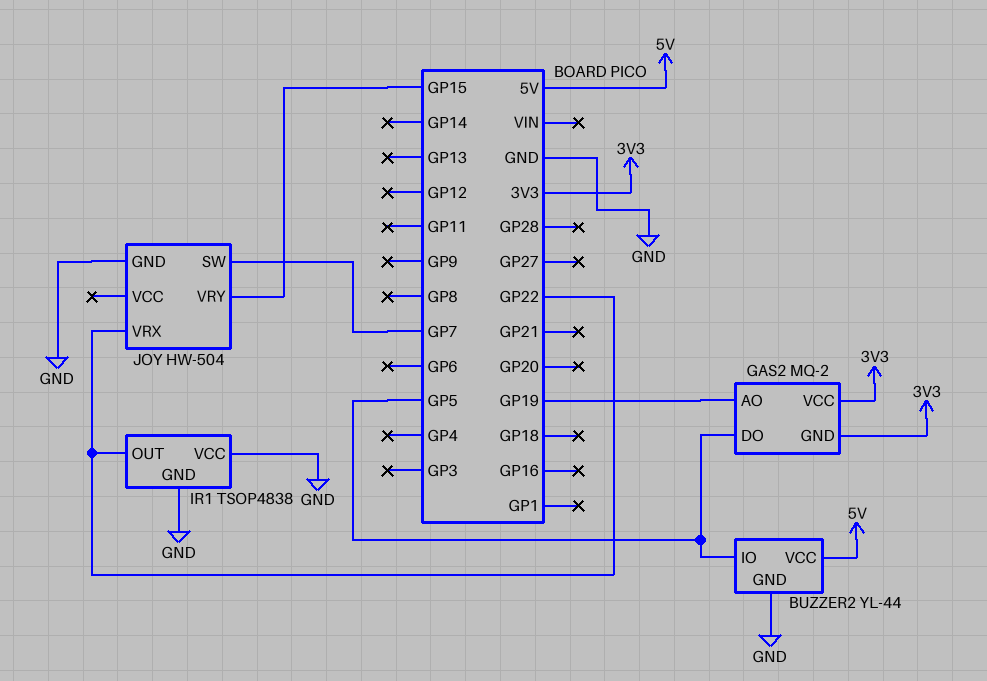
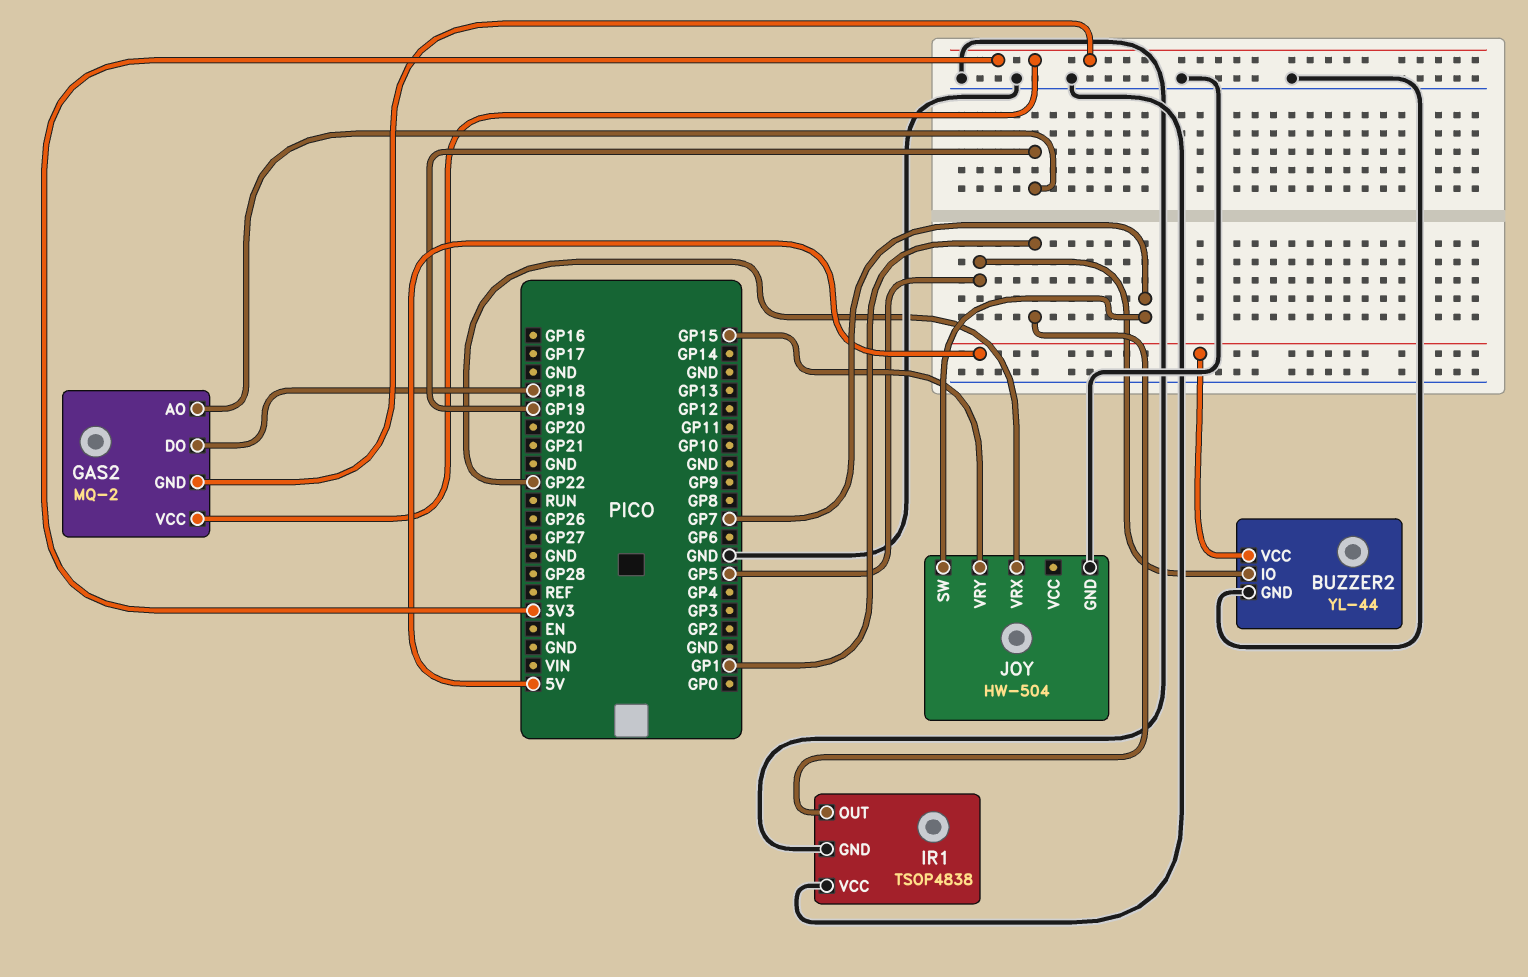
GAS2 pin DO: GP5 -> GP18
IR1 pin OUT: GP22 -> GP1

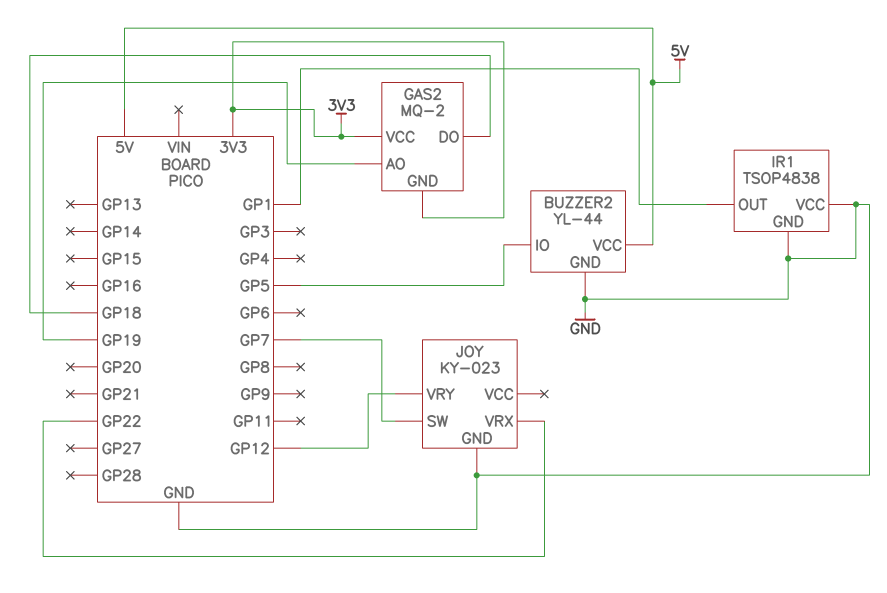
JOY: HW-504 -> KY-023
JOY pin VRY: GP15 -> GP12

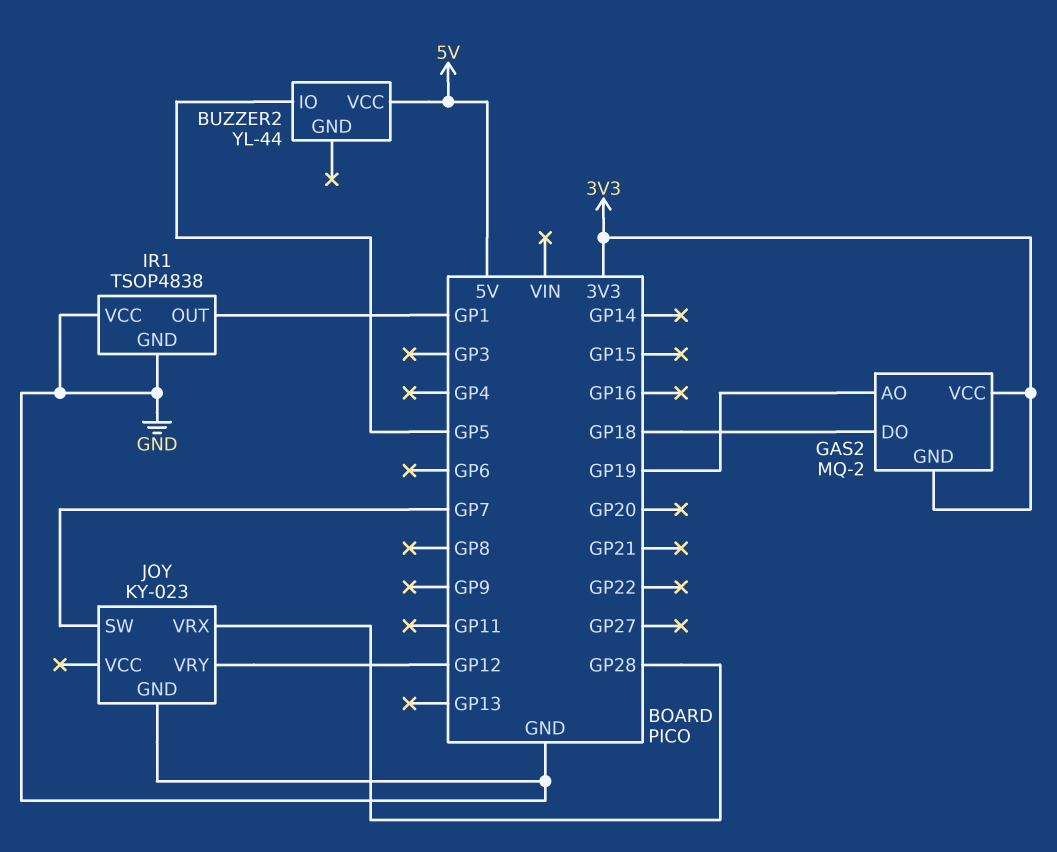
BUZZER2 pin GND: GND -> none
JOY pin VRX: GP22 -> GP28

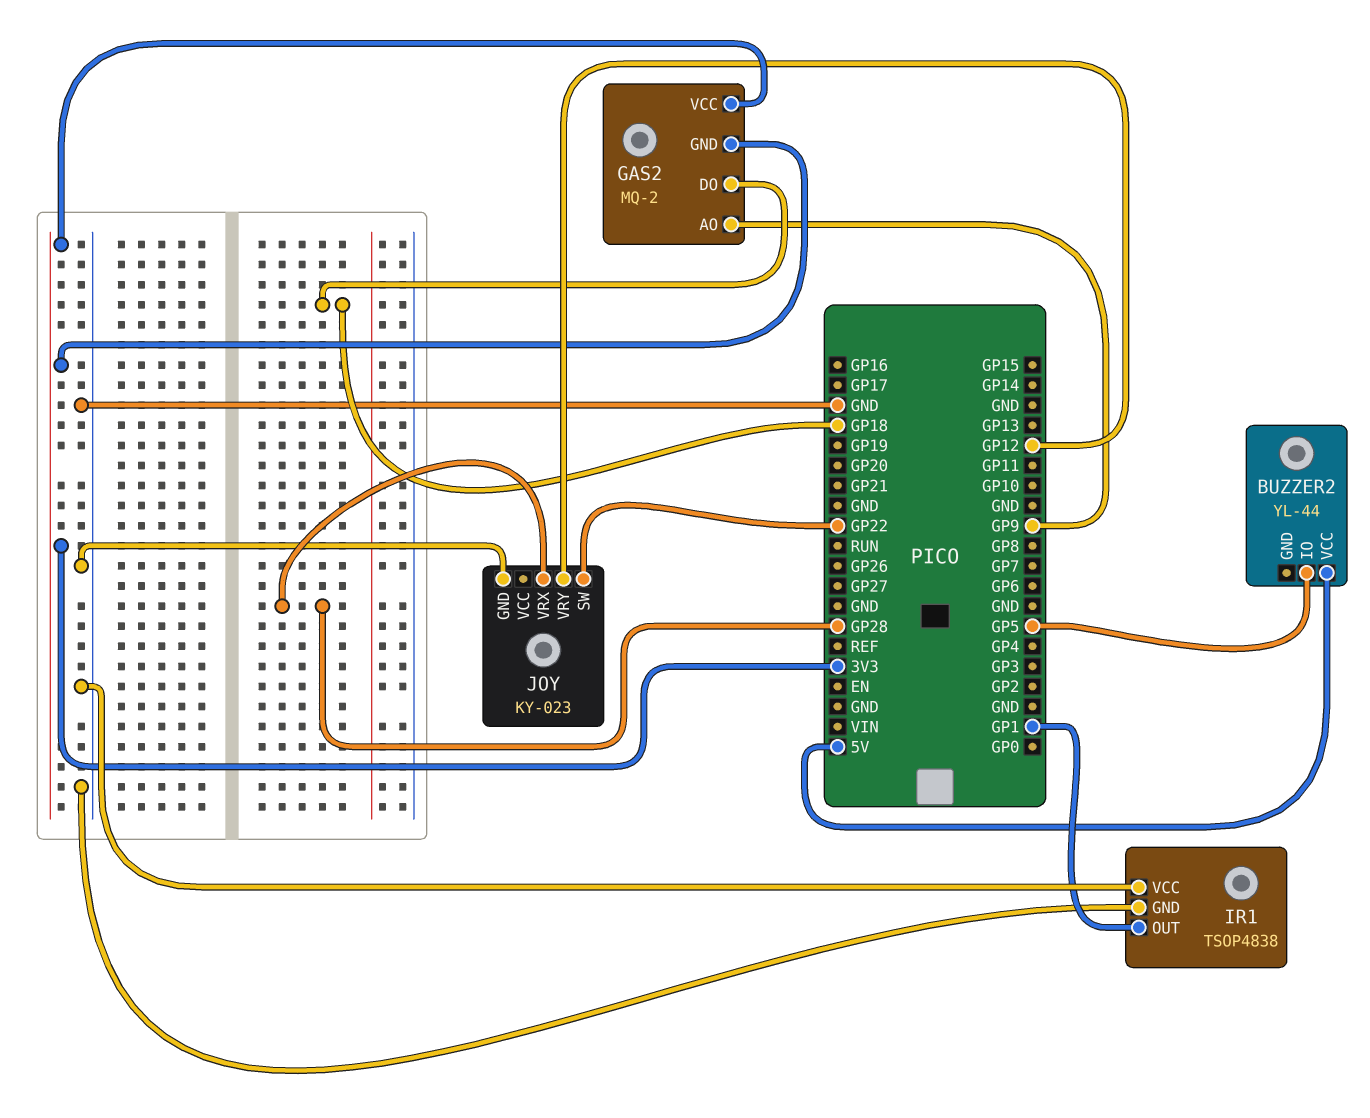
GAS2 pin AO: GP19 -> GP9
JOY pin SW: GP7 -> GP22

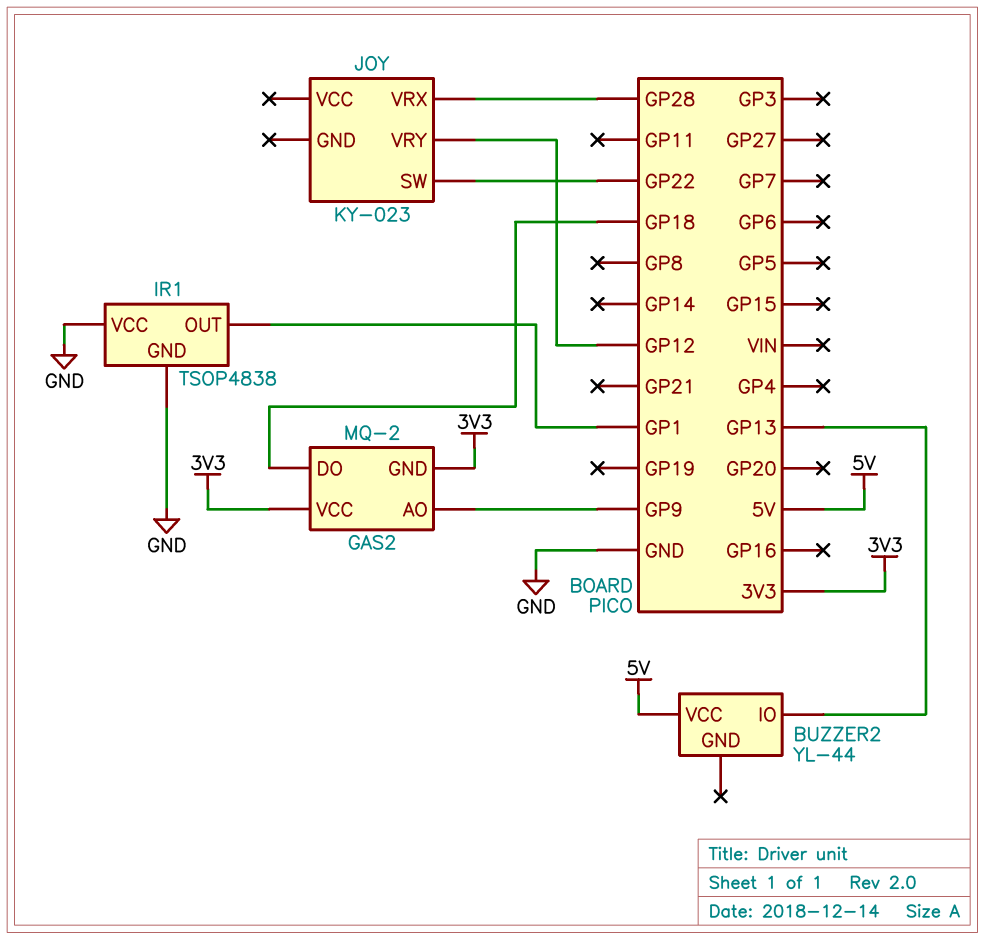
BUZZER2 pin IO: GP5 -> GP13
JOY pin GND: GND -> none

